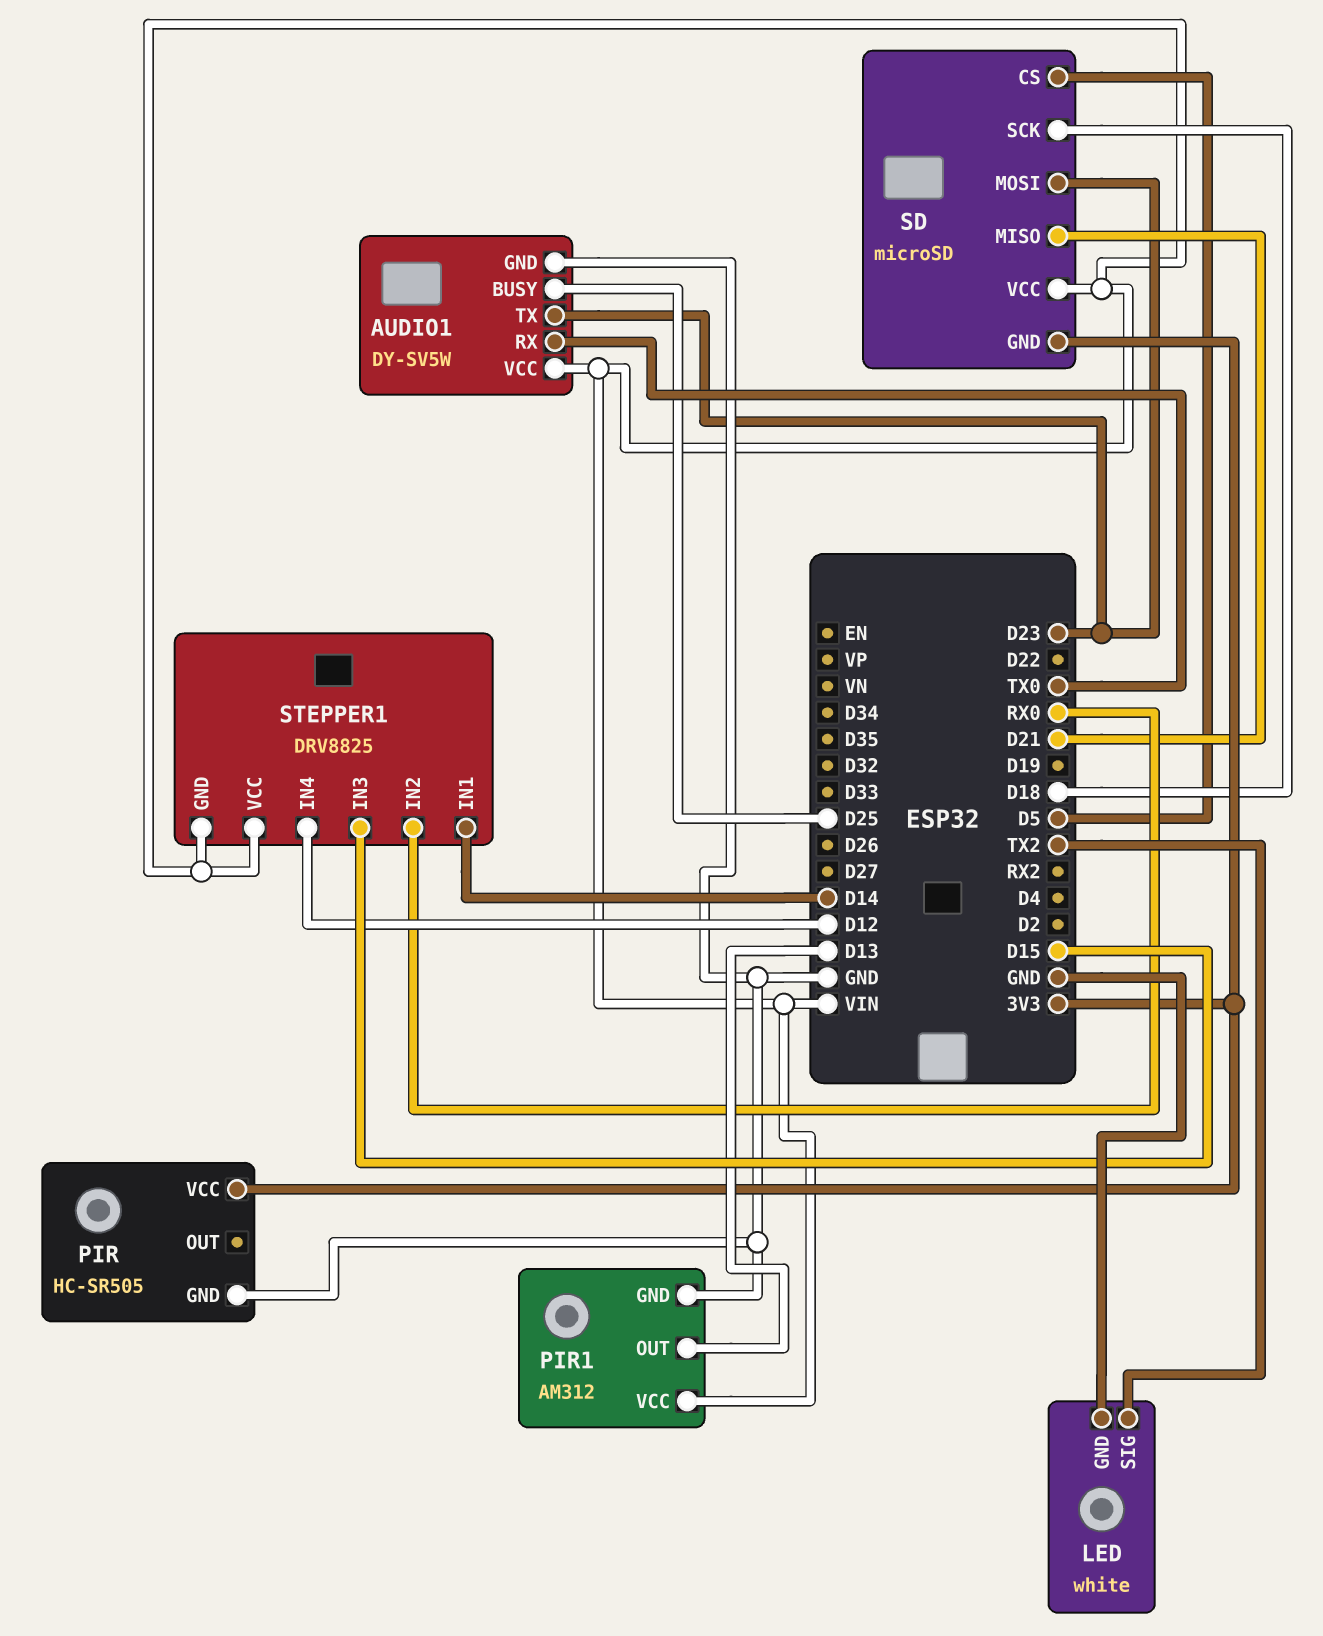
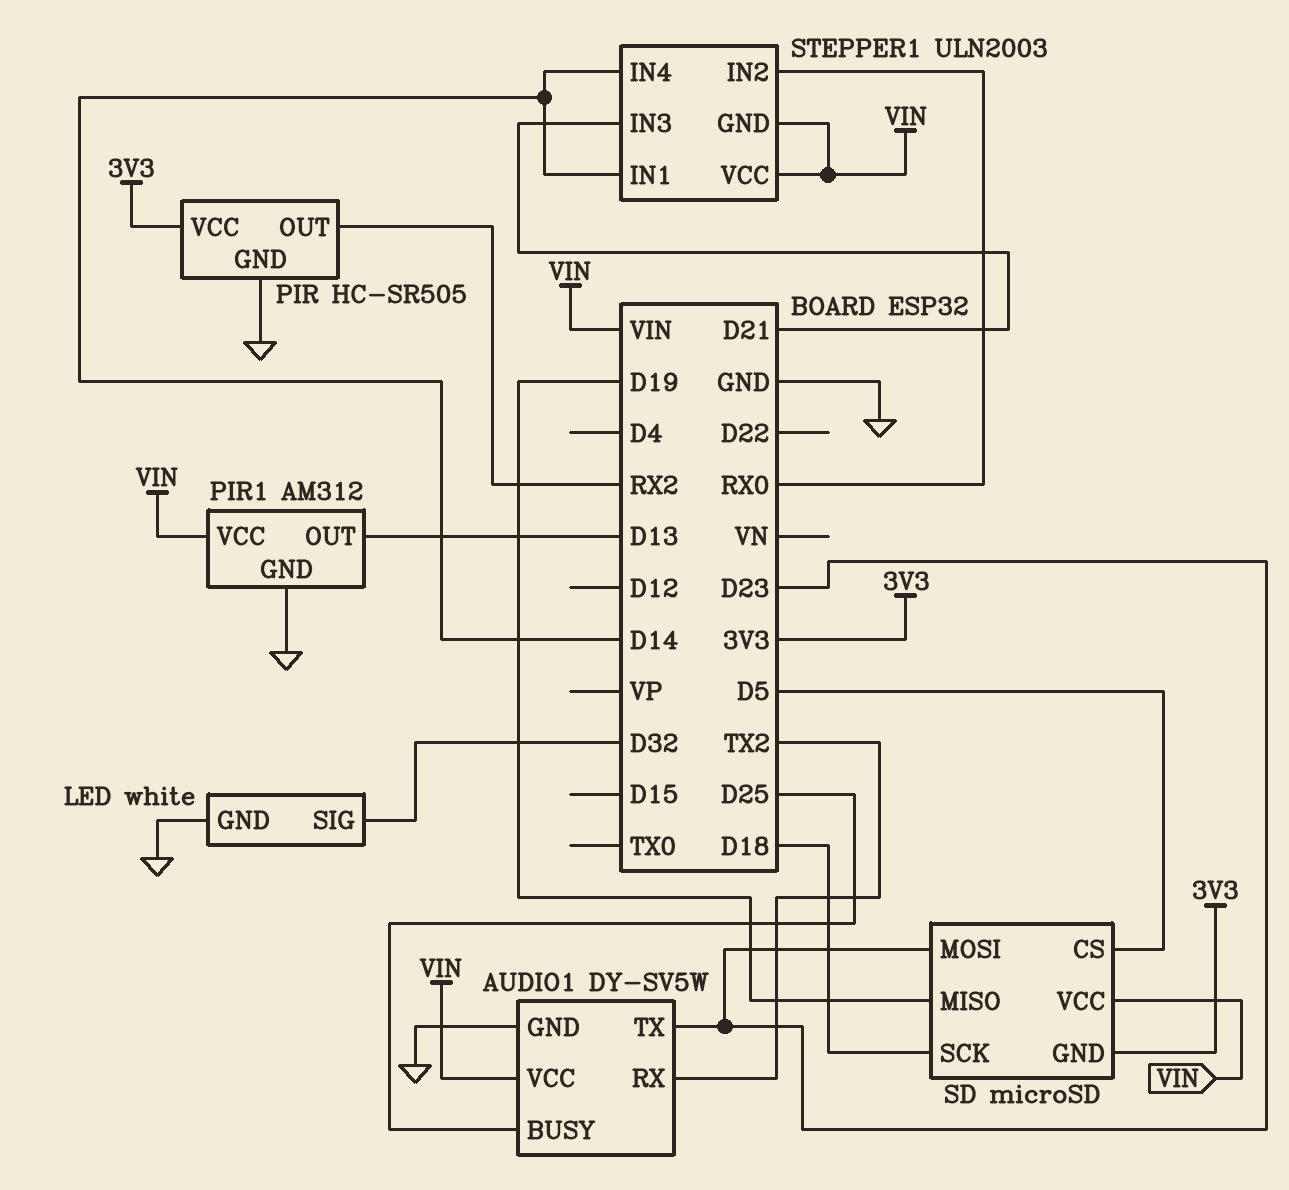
AUDIO1 pin RX: TX0 -> TX2
LED pin SIG: TX2 -> D32
PIR pin OUT: none -> RX2
SD pin MISO: D21 -> D19
STEPPER1: DRV8825 -> ULN2003
STEPPER1 pin IN3: D15 -> D21
STEPPER1 pin IN4: D12 -> D14

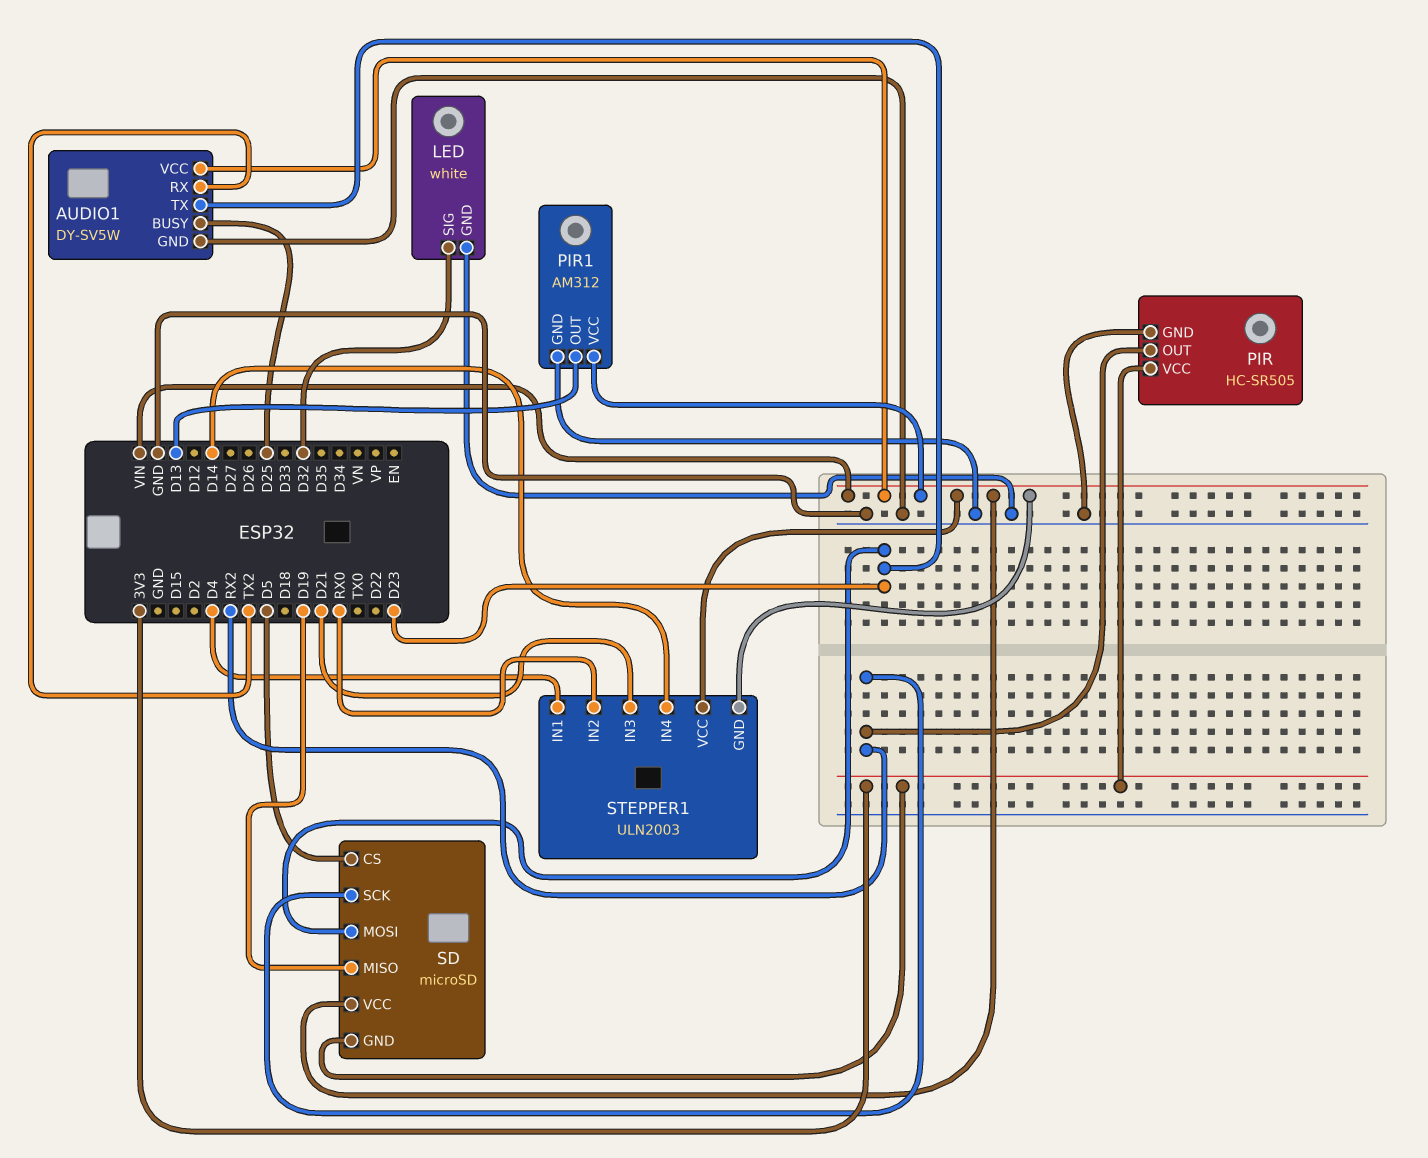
SD pin SCK: D18 -> RX2
STEPPER1 pin IN1: D14 -> D4

